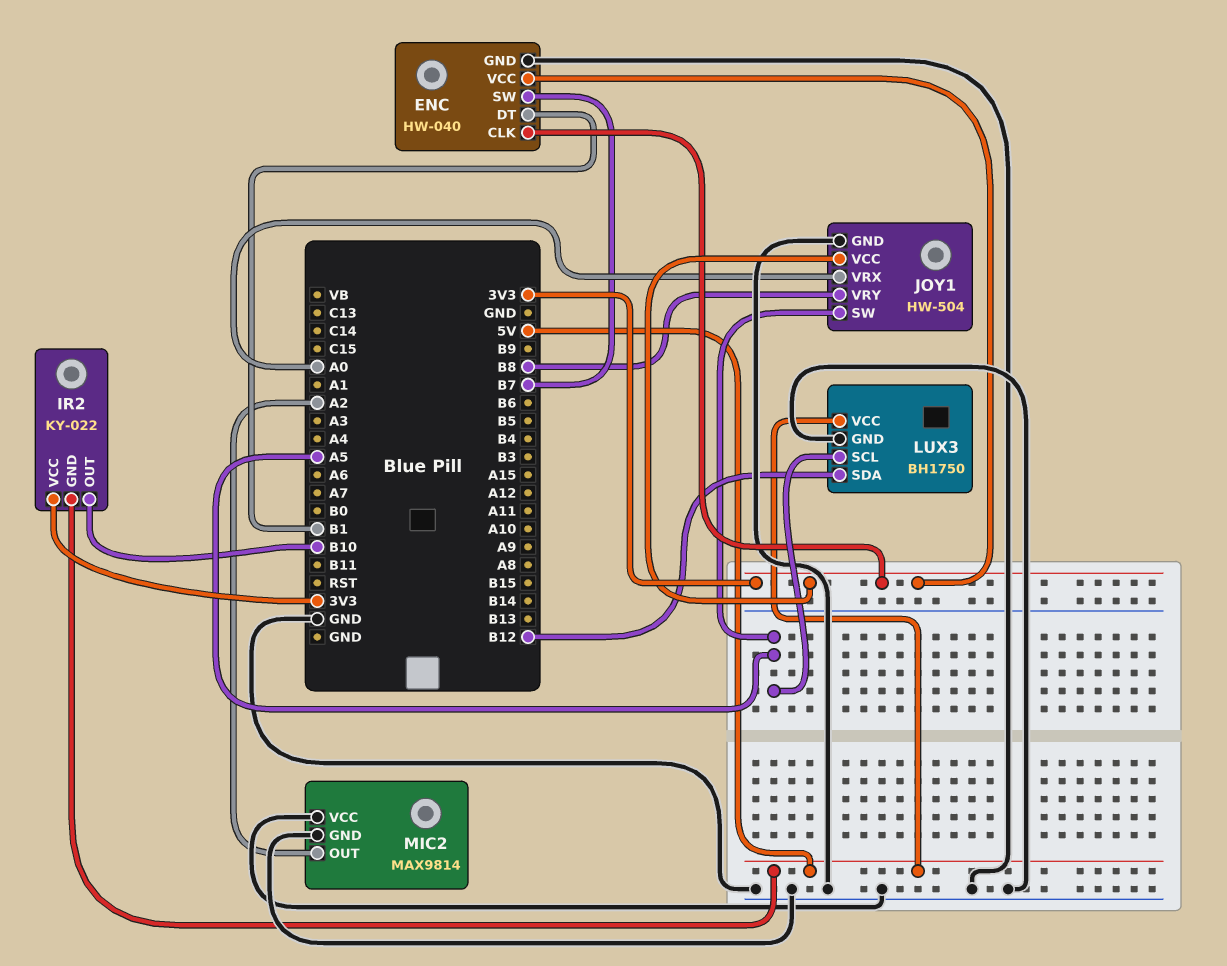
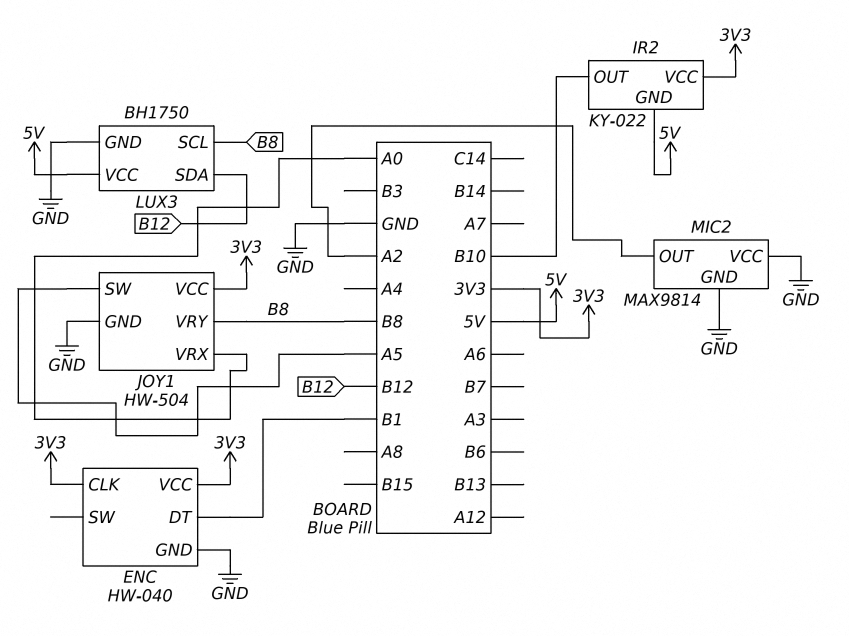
ENC pin SW: B7 -> none
LUX3 pin SCL: A5 -> B8

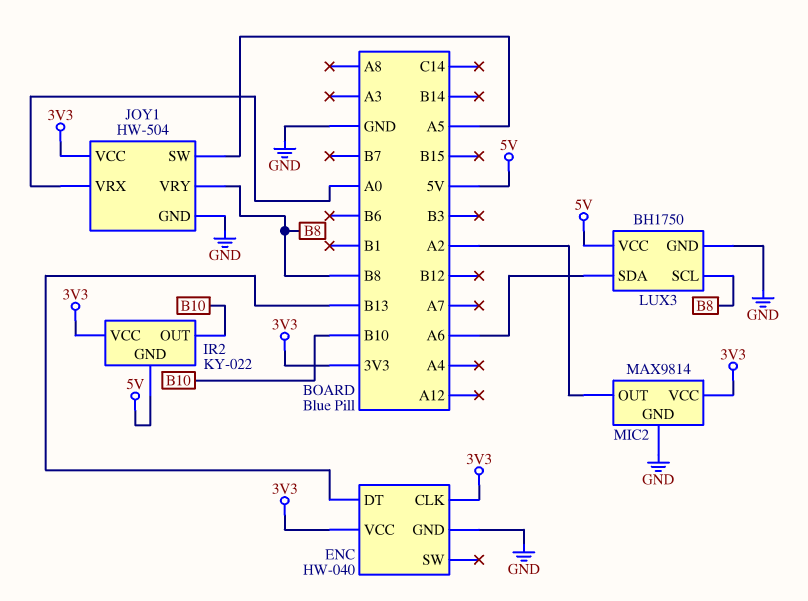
ENC pin DT: B1 -> B13
LUX3 pin SDA: B12 -> A6
MIC2 pin VCC: GND -> 3V3

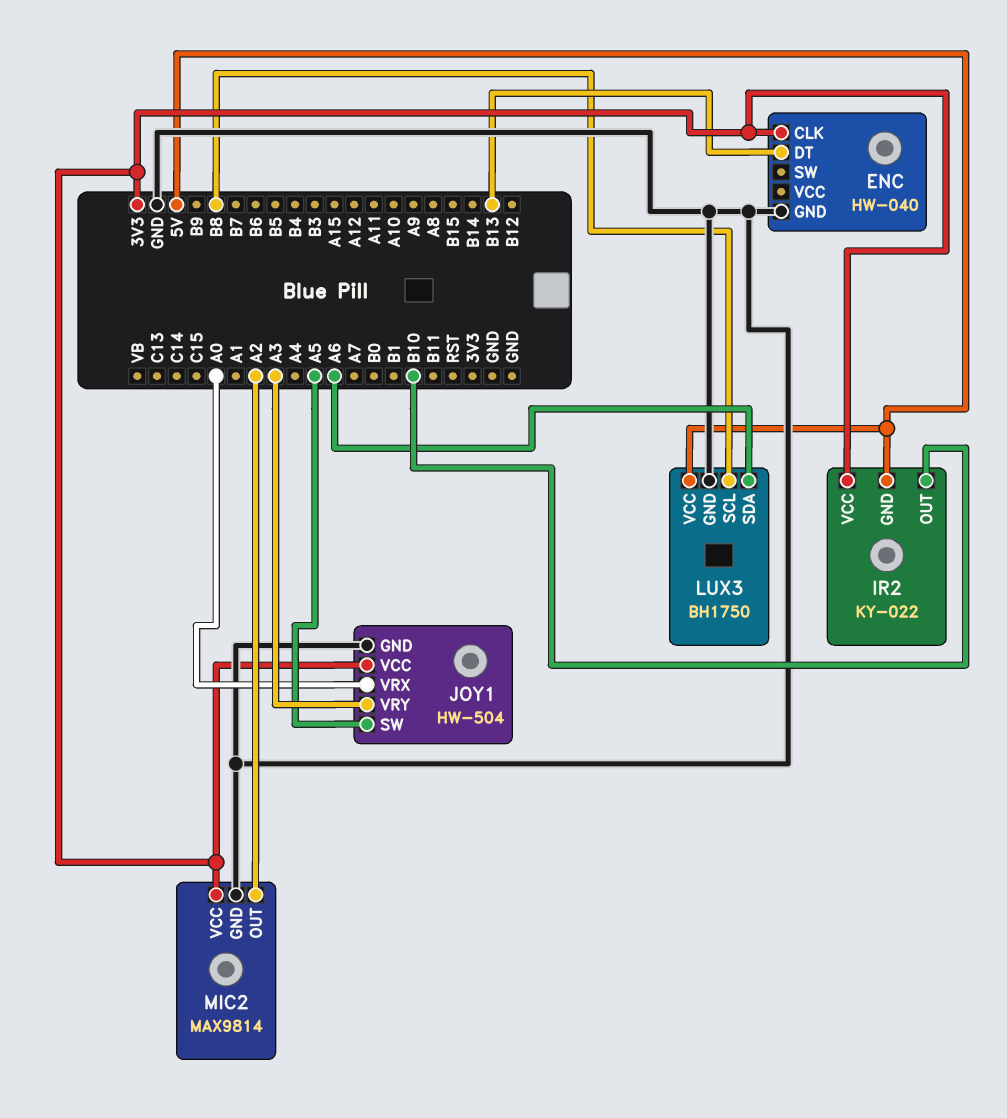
ENC pin VCC: 3V3 -> none
JOY1 pin VRY: B8 -> A3

